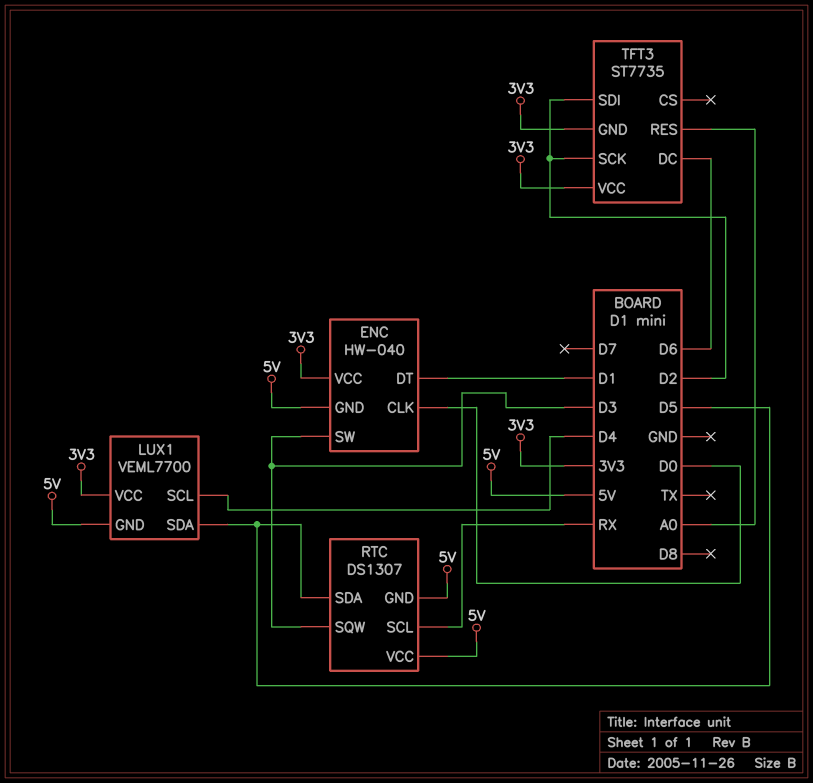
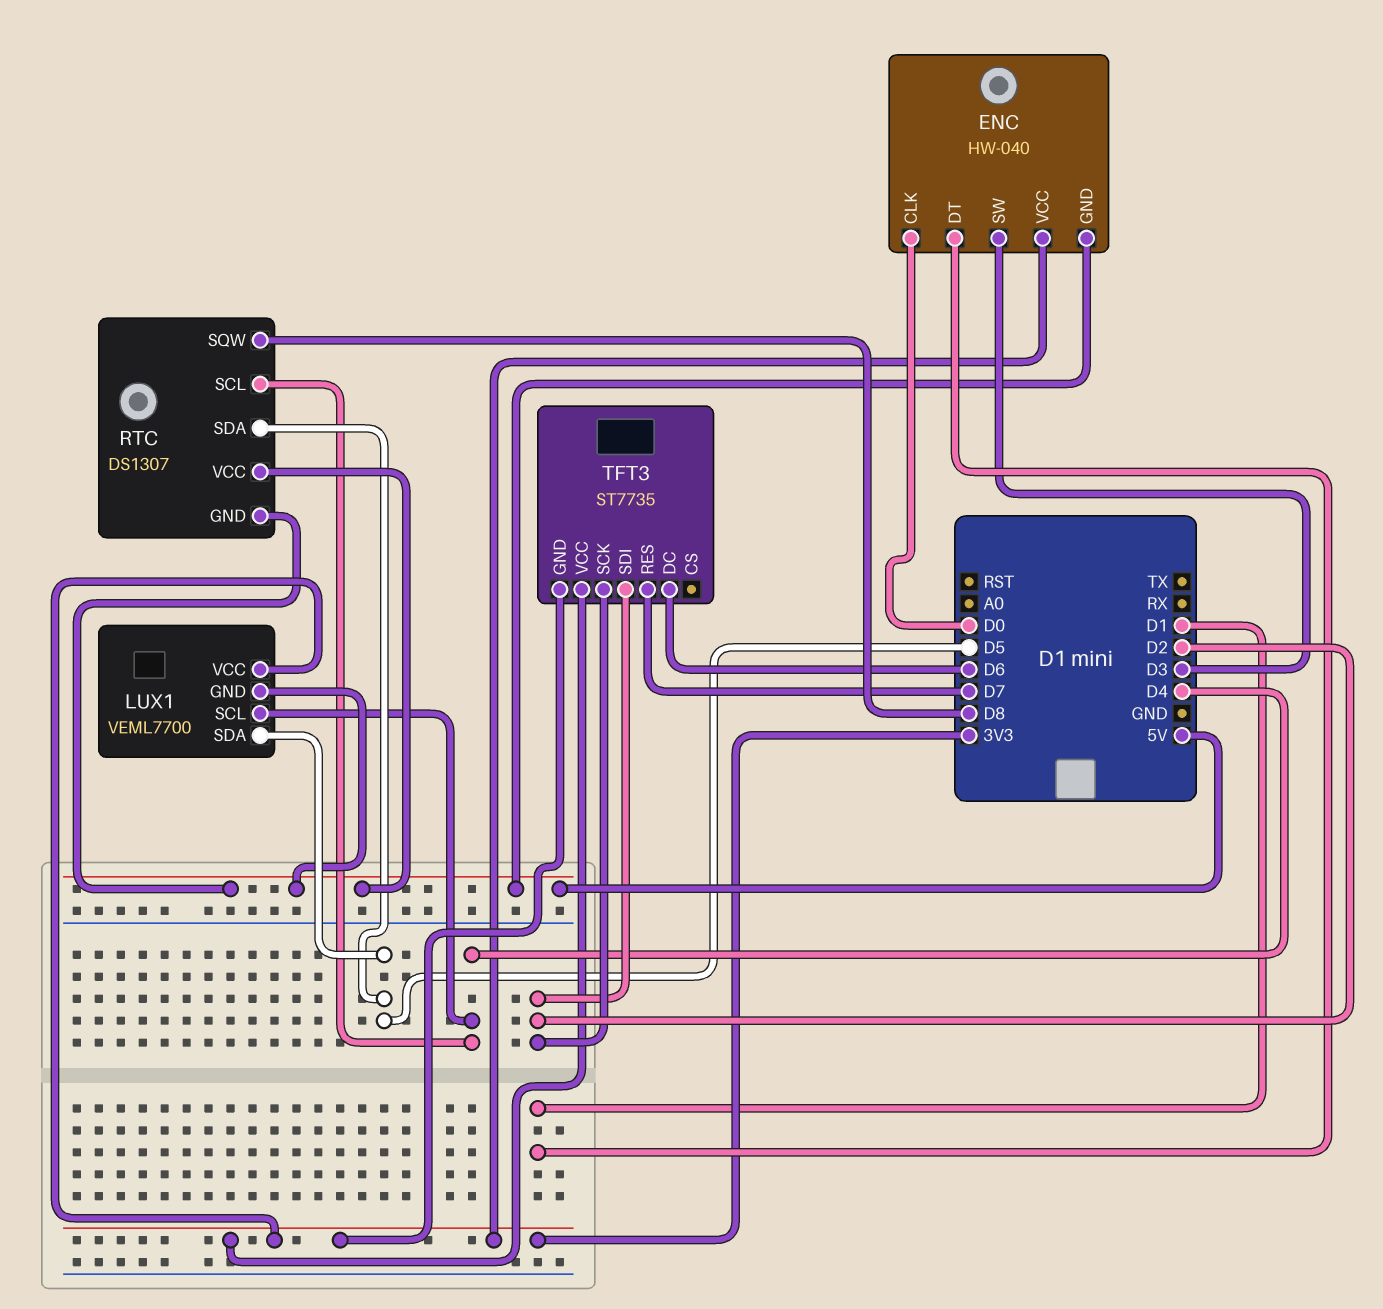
RTC pin SCL: RX -> D4
RTC pin SQW: D3 -> D8
TFT3 pin RES: A0 -> D7

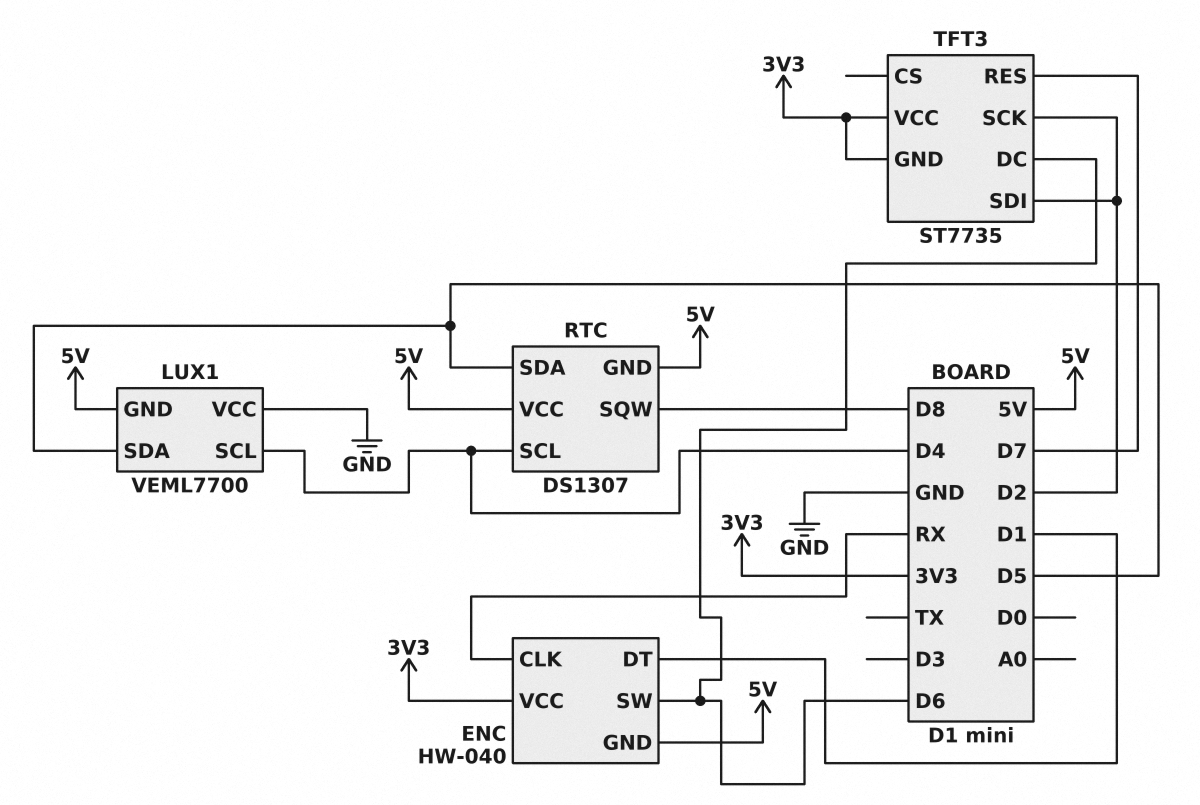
ENC pin CLK: D0 -> RX
ENC pin SW: D3 -> D6
LUX1 pin VCC: 3V3 -> GND

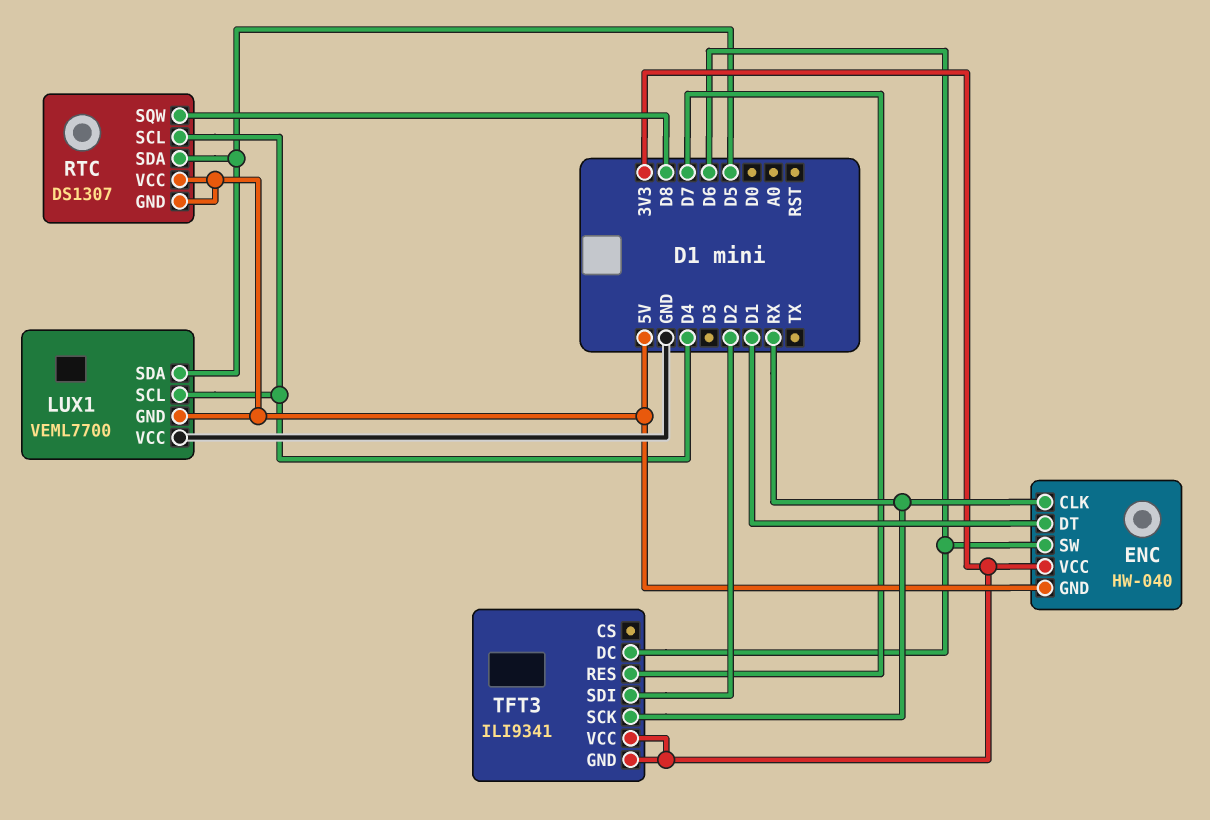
TFT3: ST7735 -> ILI9341
TFT3 pin SCK: D2 -> RX

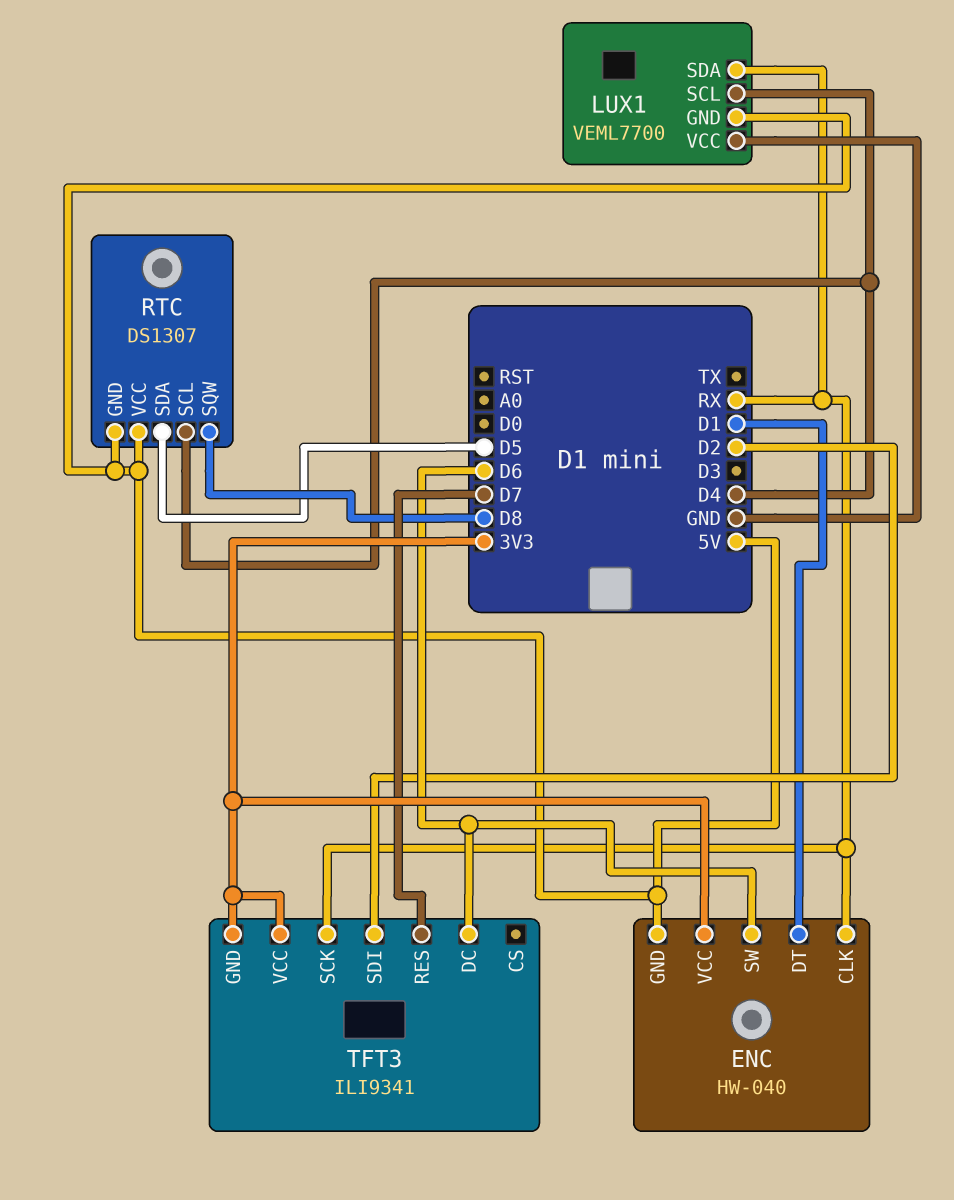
LUX1 pin SDA: D5 -> RX

